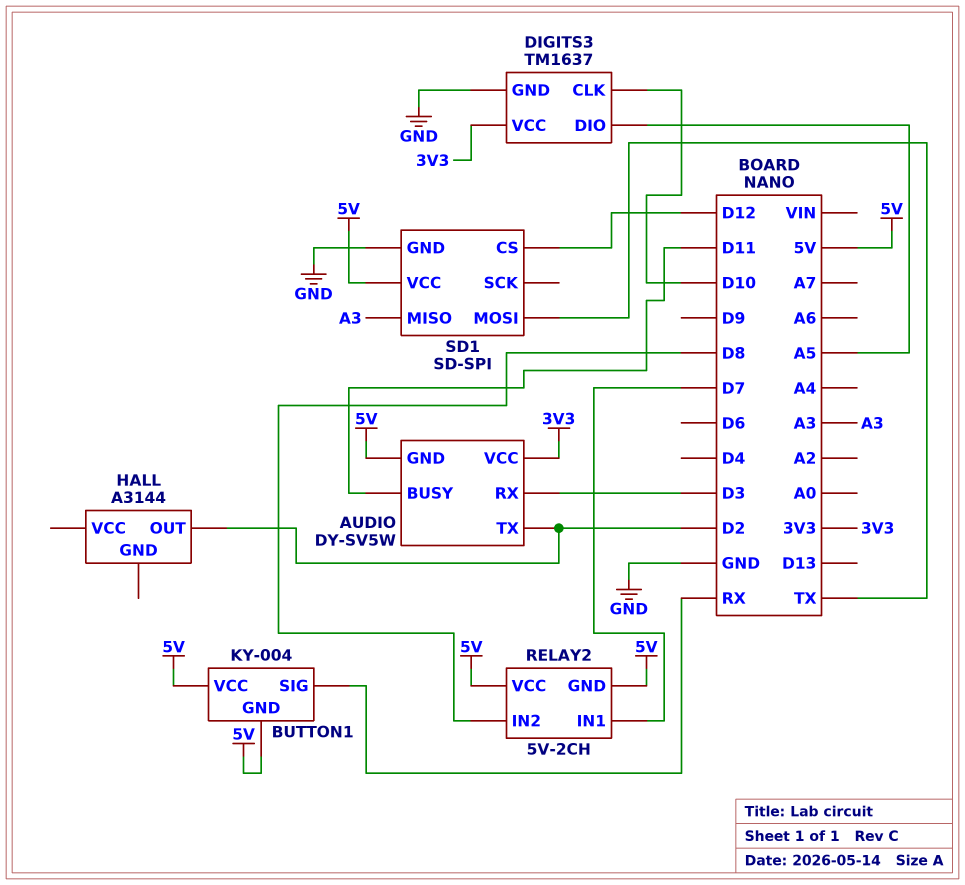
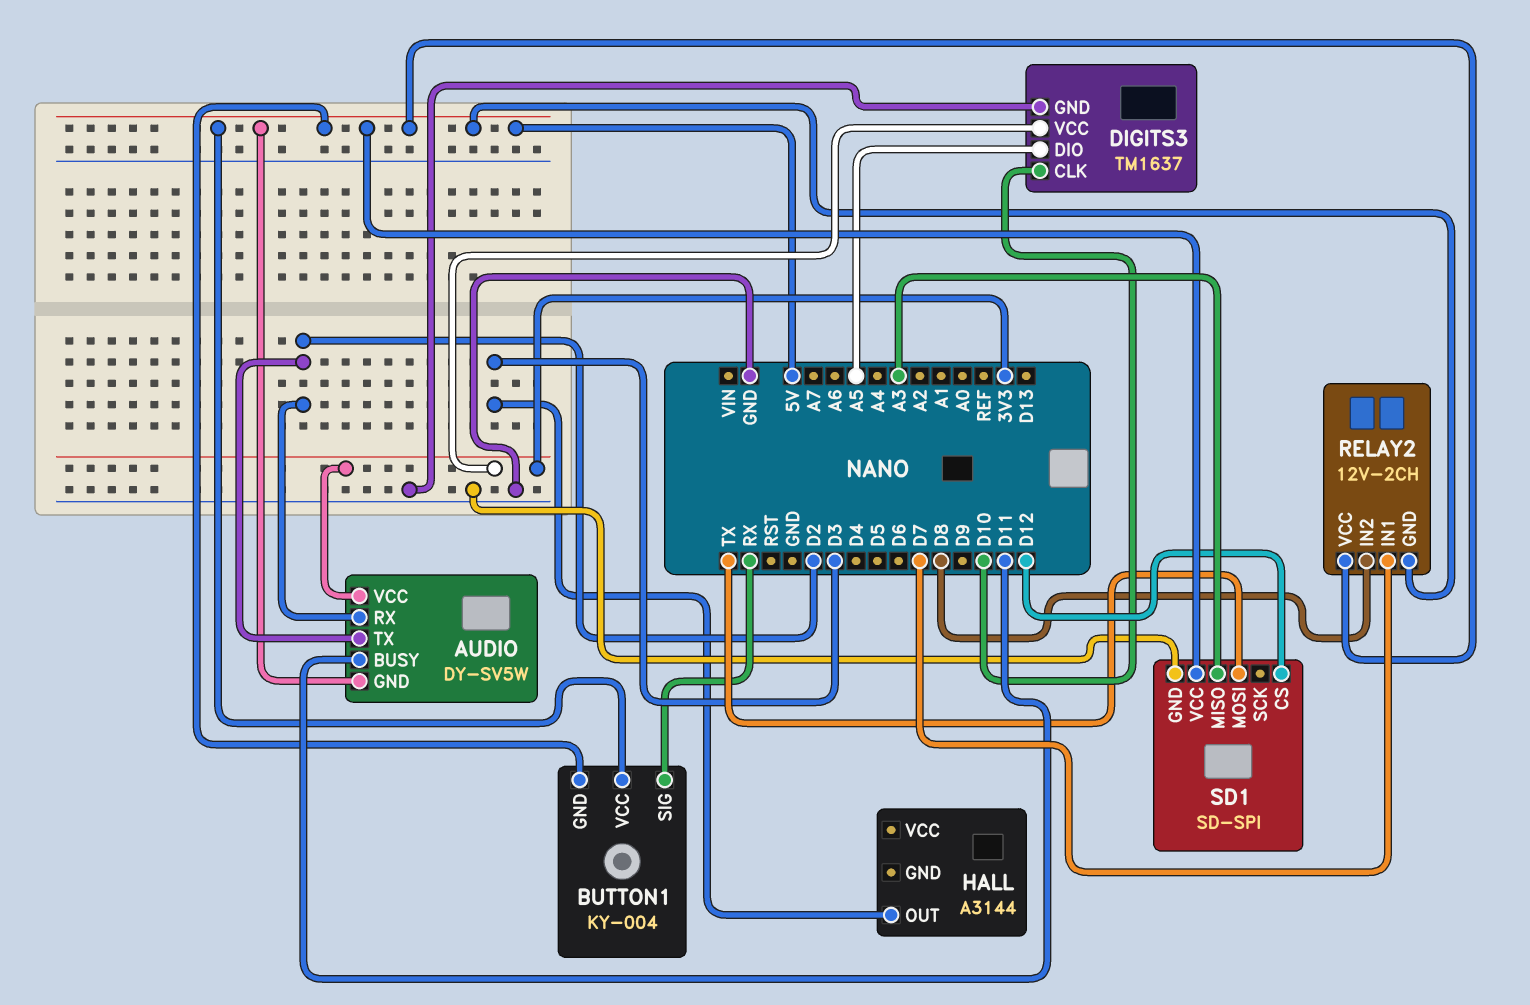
AUDIO pin RX: D3 -> D2
HALL pin OUT: D2 -> D3
RELAY2: 5V-2CH -> 12V-2CH

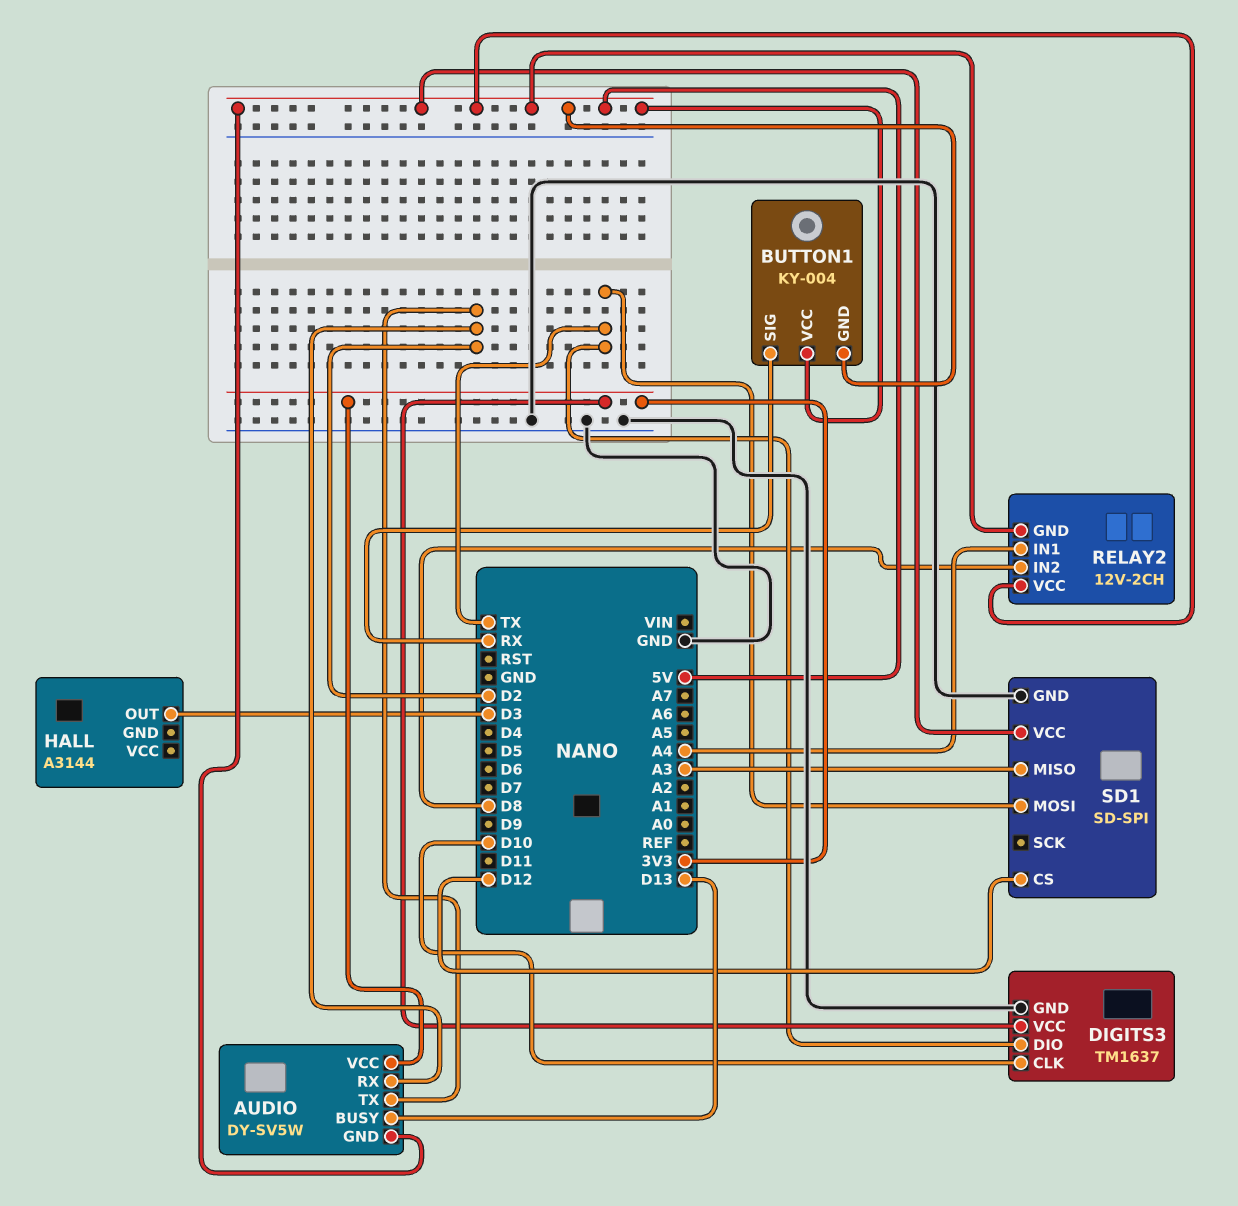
AUDIO pin BUSY: D11 -> D13
DIGITS3 pin DIO: A5 -> TX
RELAY2 pin IN1: D7 -> A4

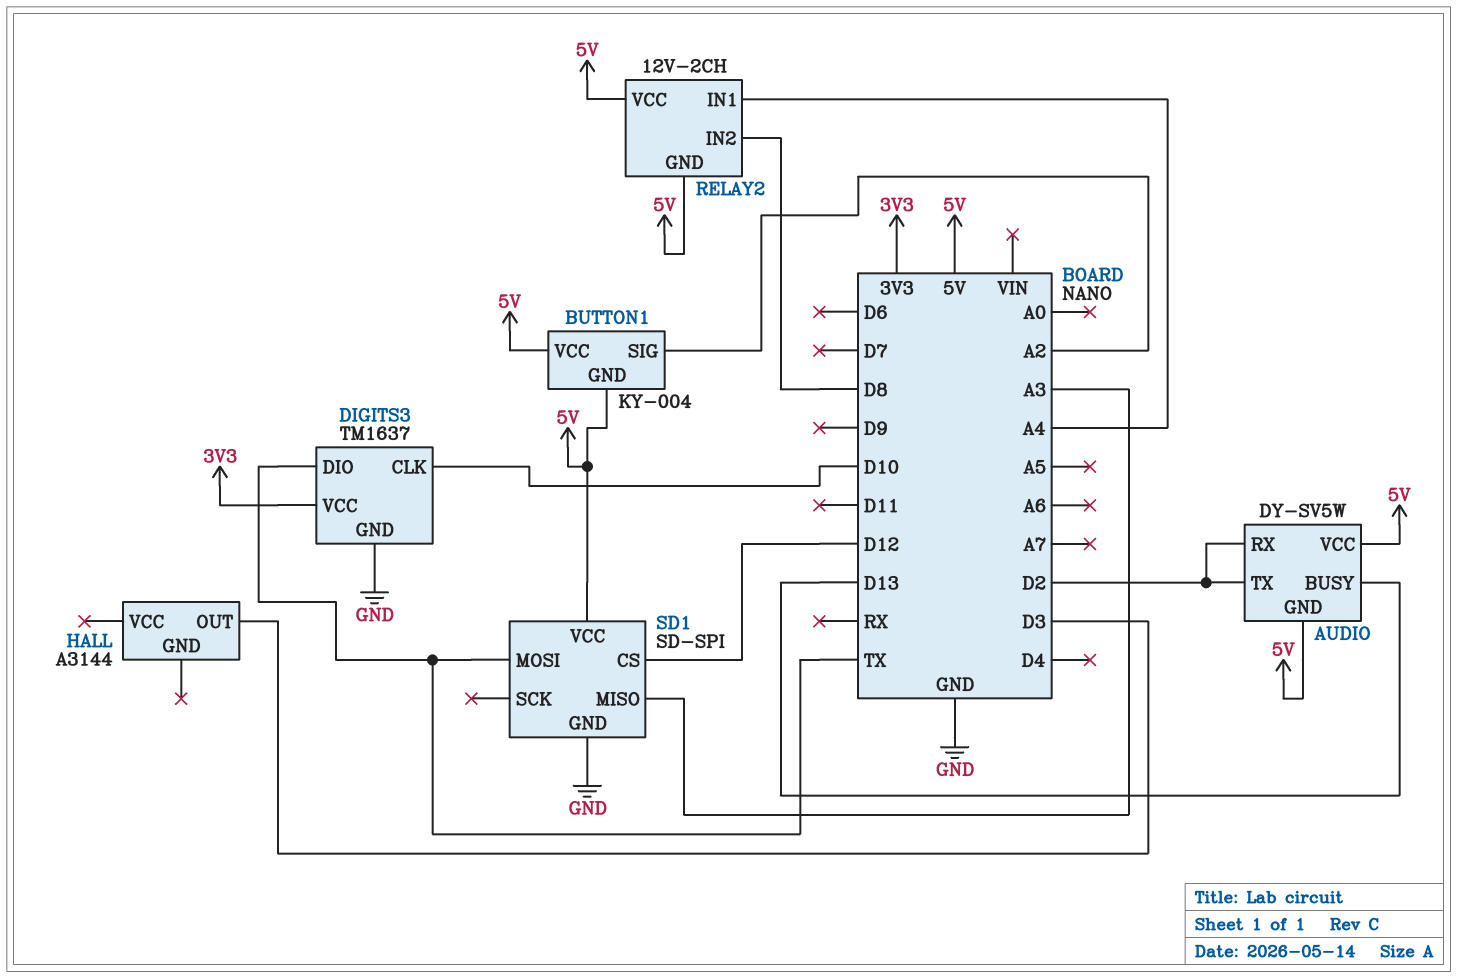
AUDIO pin VCC: 3V3 -> 5V
BUTTON1 pin SIG: RX -> A2

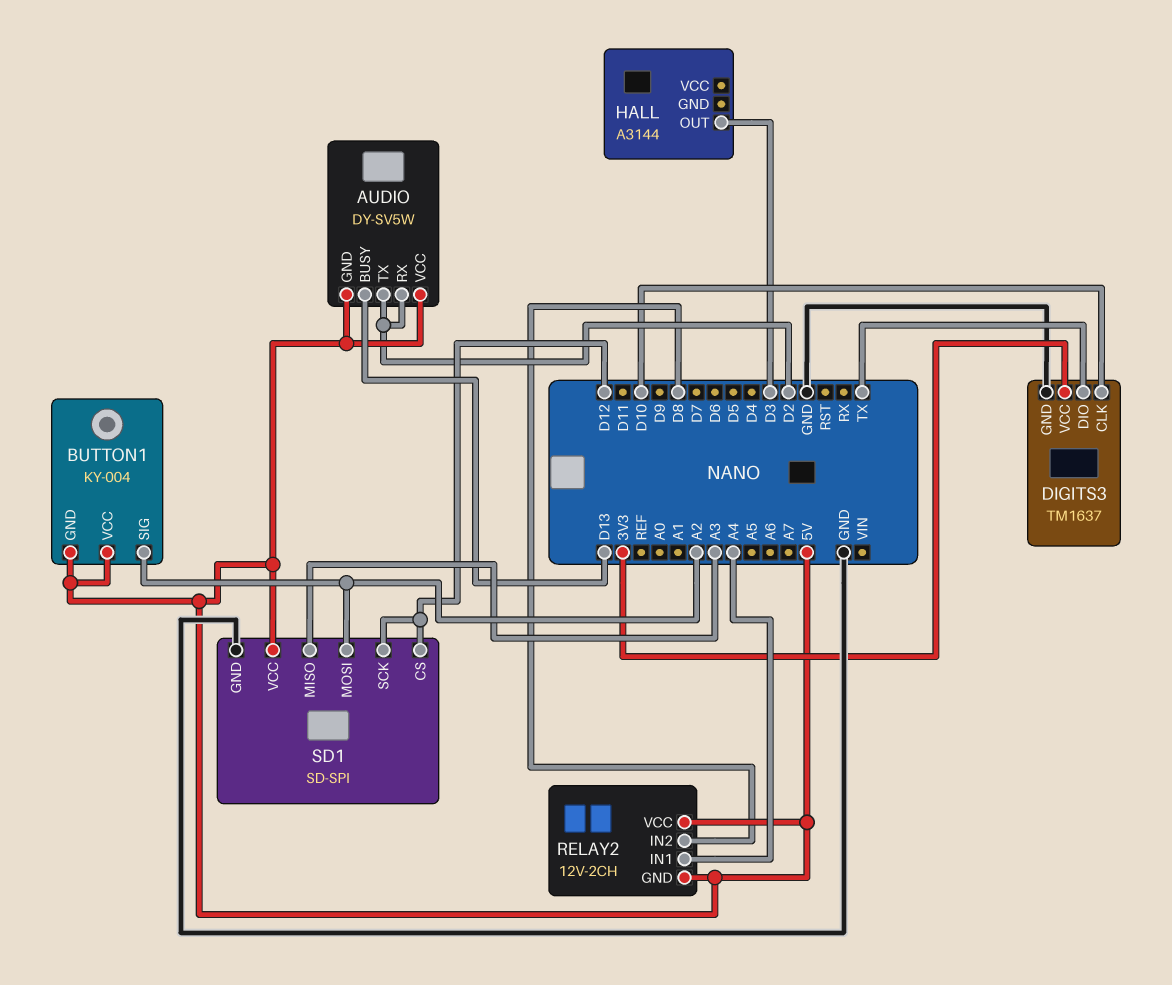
SD1 pin MOSI: TX -> A2
SD1 pin SCK: none -> D12

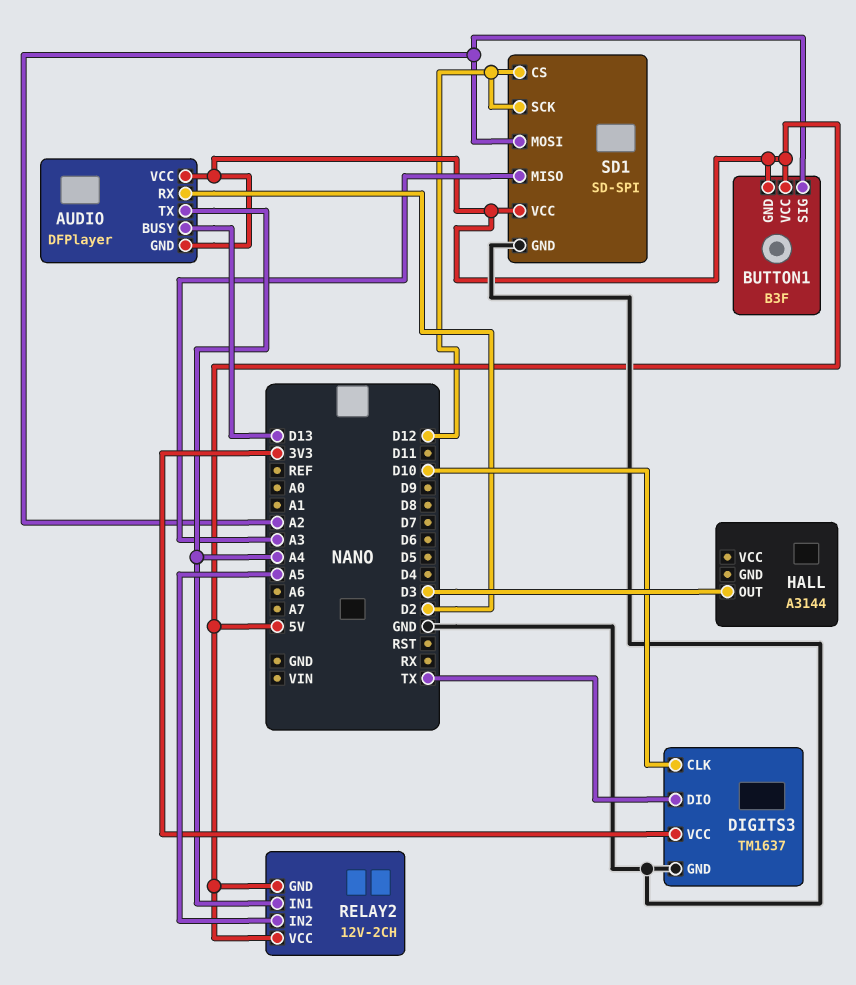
AUDIO: DY-SV5W -> DFPlayer
AUDIO pin TX: D2 -> A4
BUTTON1: KY-004 -> B3F
RELAY2 pin IN2: D8 -> A5

